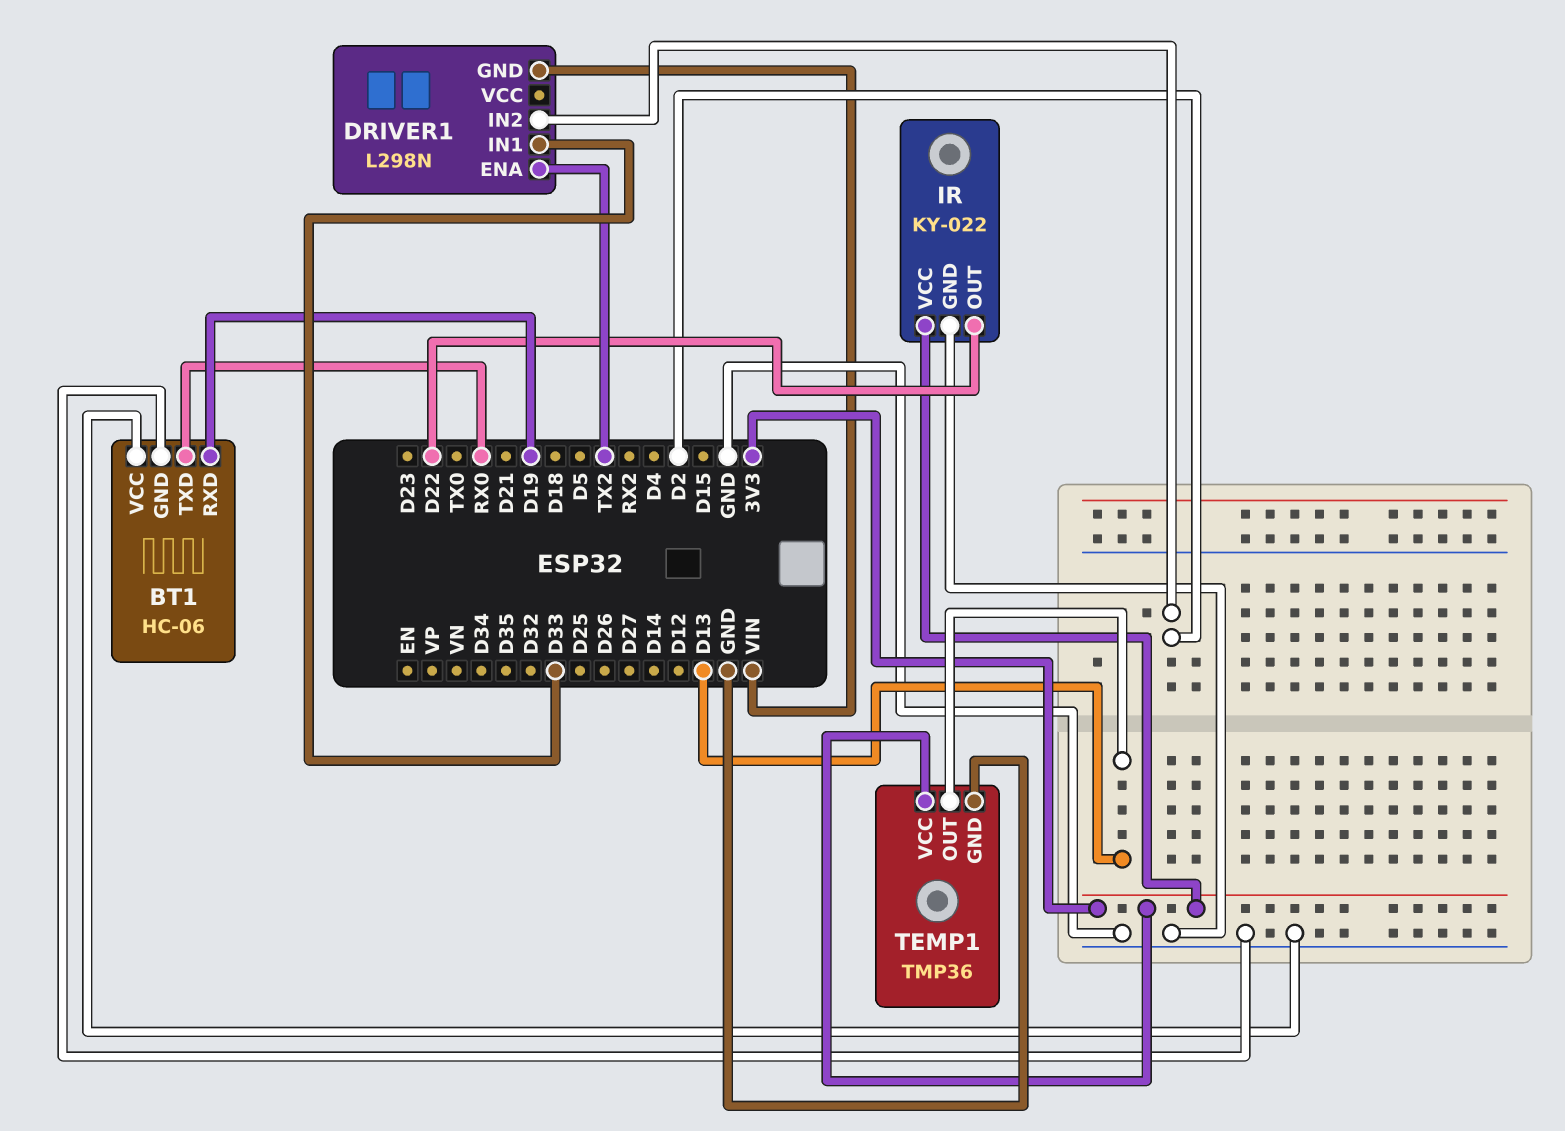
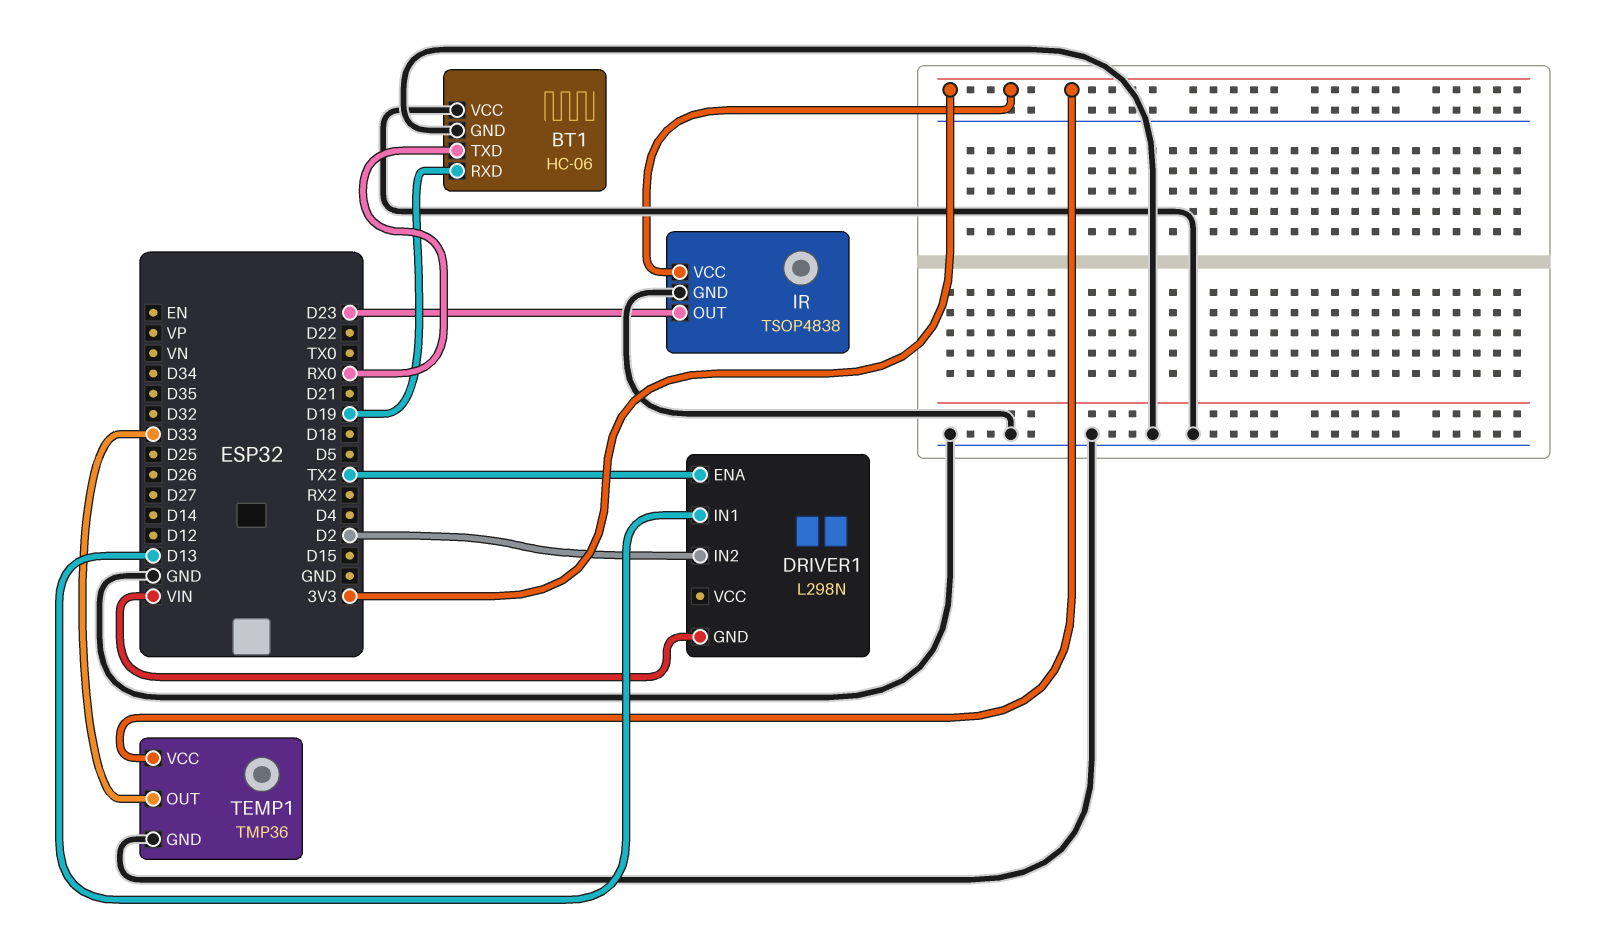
DRIVER1 pin IN1: D33 -> D13
IR: KY-022 -> TSOP4838
IR pin OUT: D22 -> D23
TEMP1 pin OUT: D13 -> D33

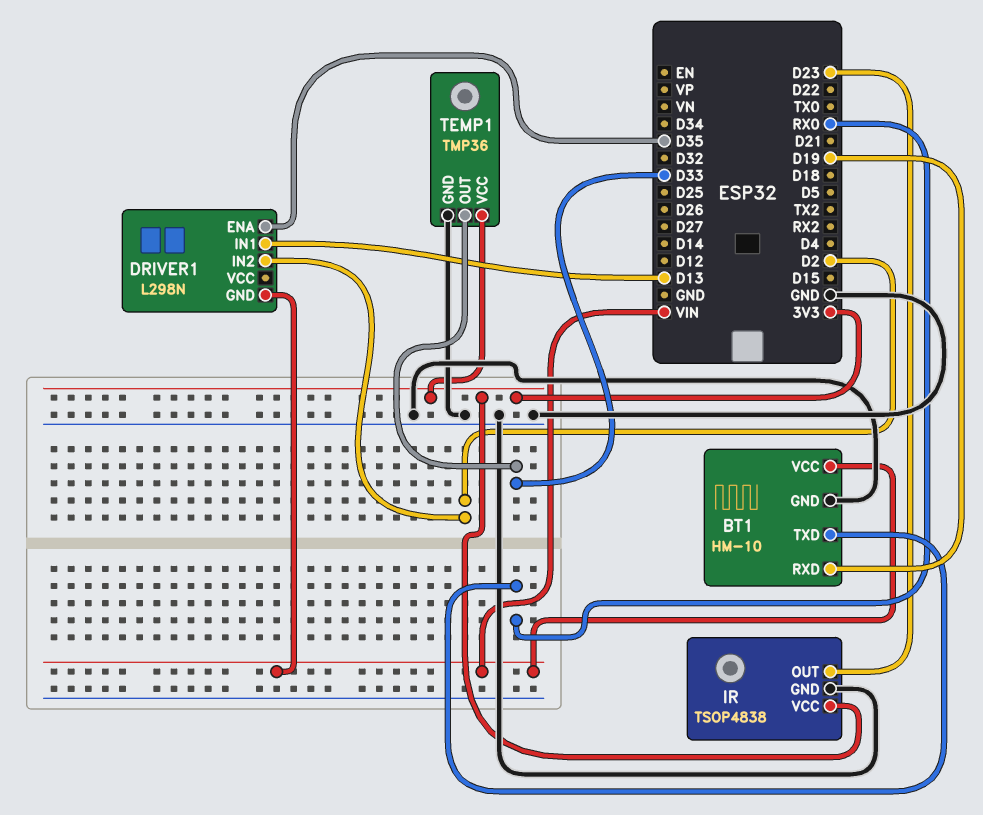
BT1: HC-06 -> HM-10
BT1 pin VCC: GND -> VIN
DRIVER1 pin ENA: TX2 -> D35

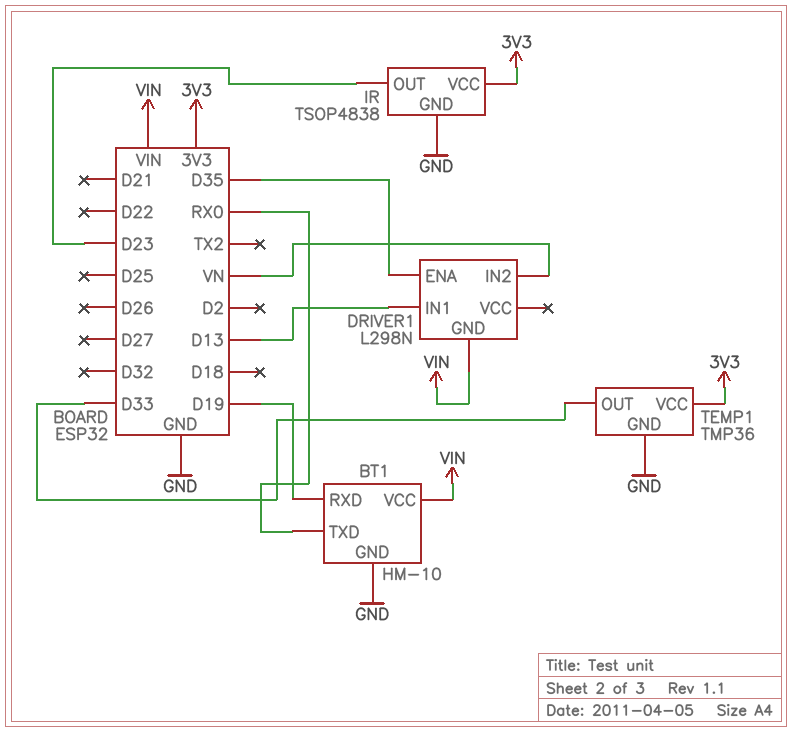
DRIVER1 pin IN2: D2 -> VN

